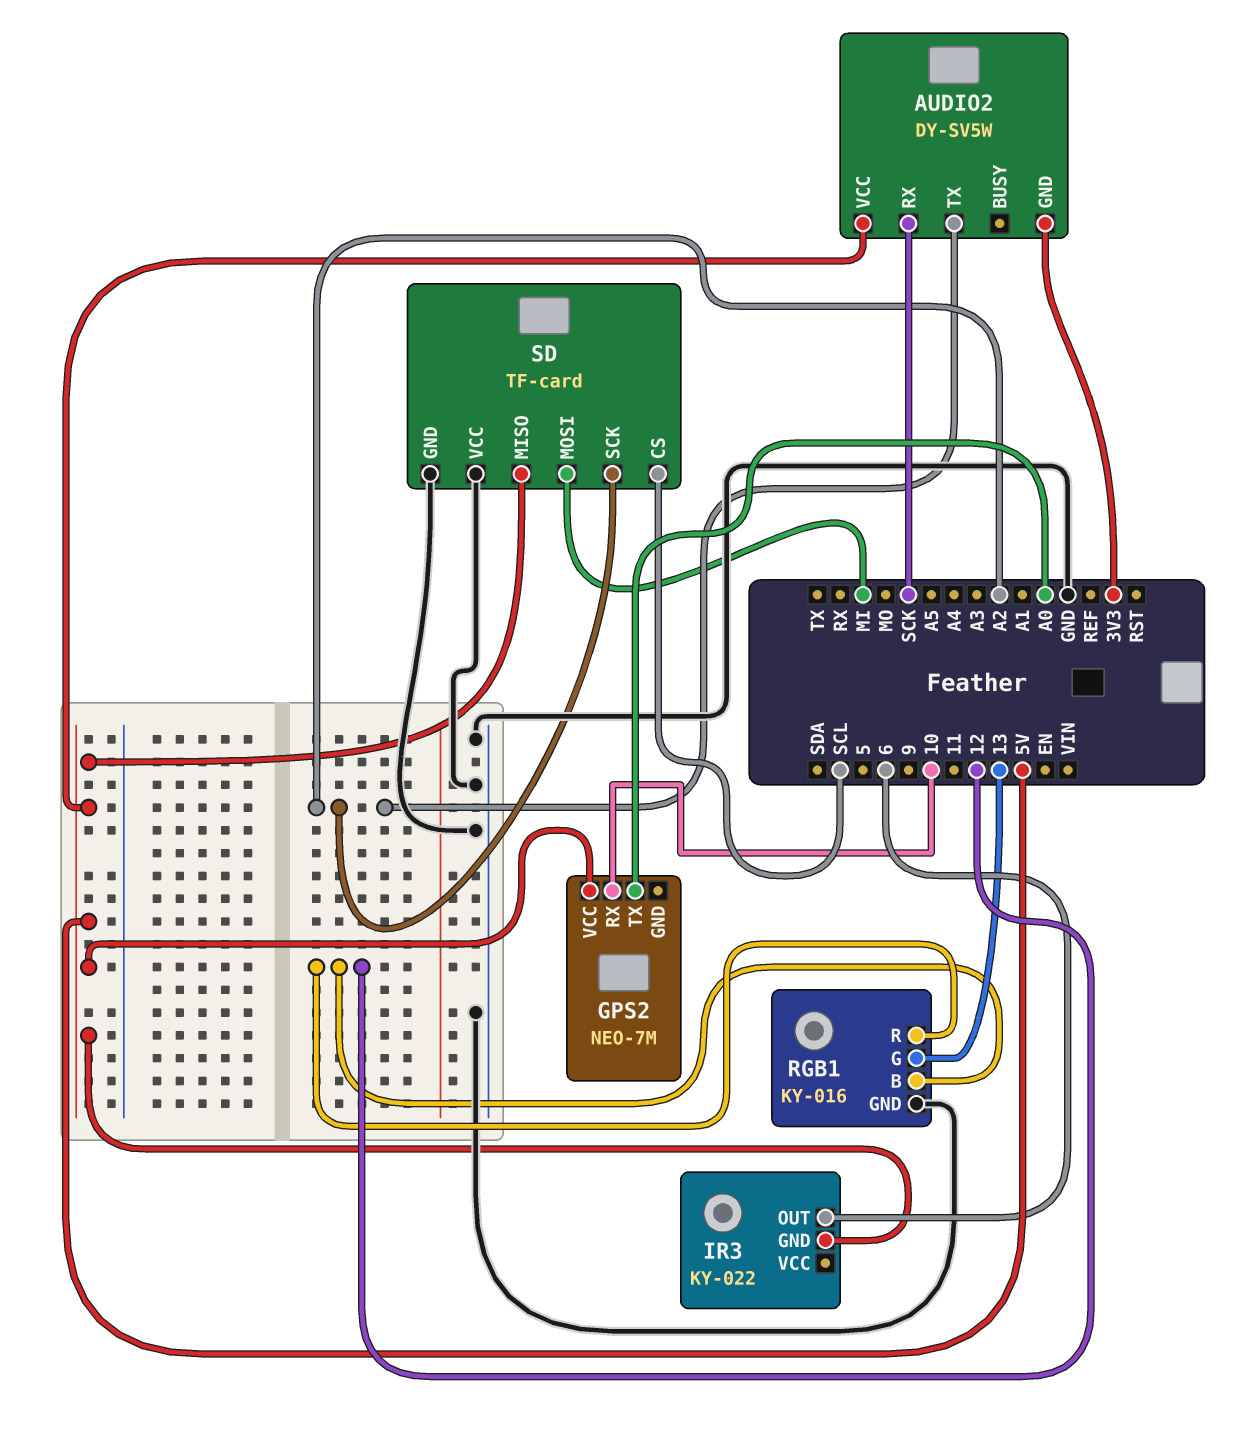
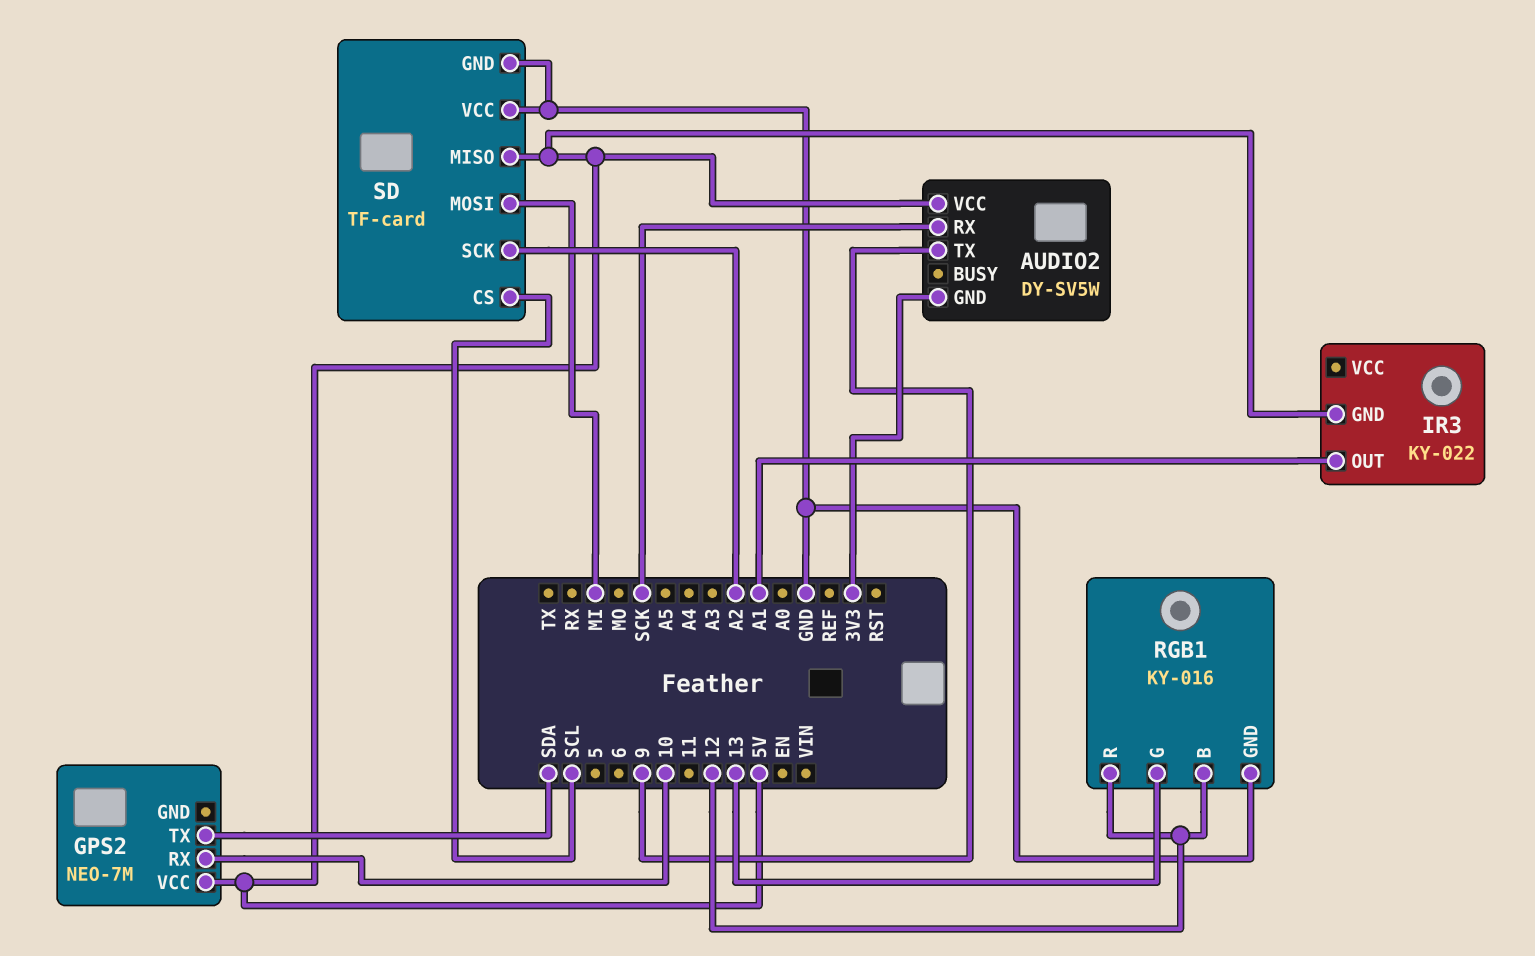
AUDIO2 pin TX: A2 -> 9
GPS2 pin TX: A0 -> SDA
IR3 pin OUT: 6 -> A1

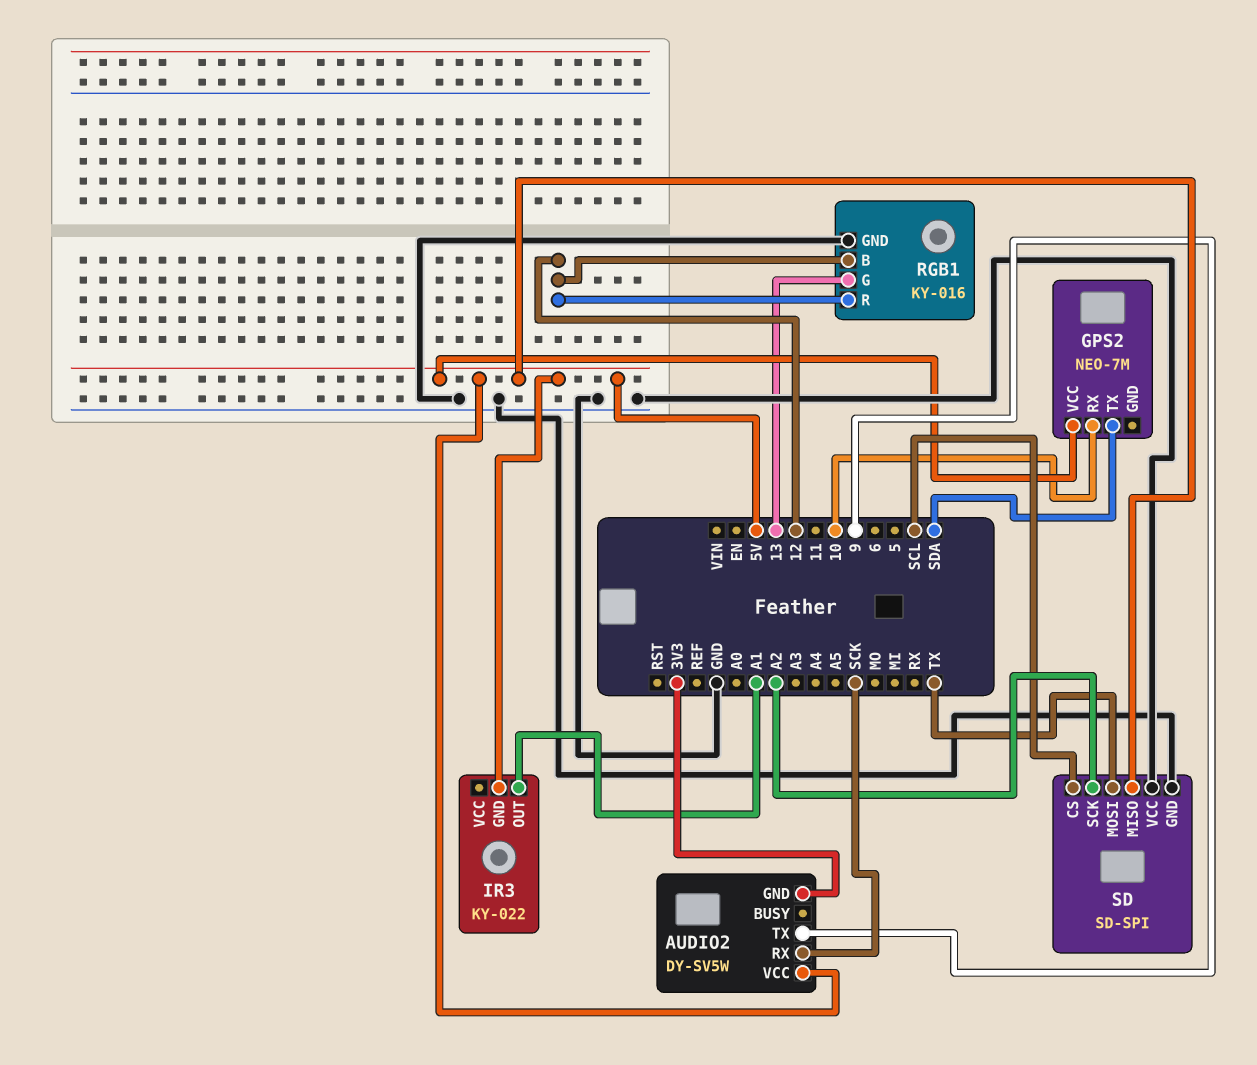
SD: TF-card -> SD-SPI
SD pin MOSI: MI -> TX

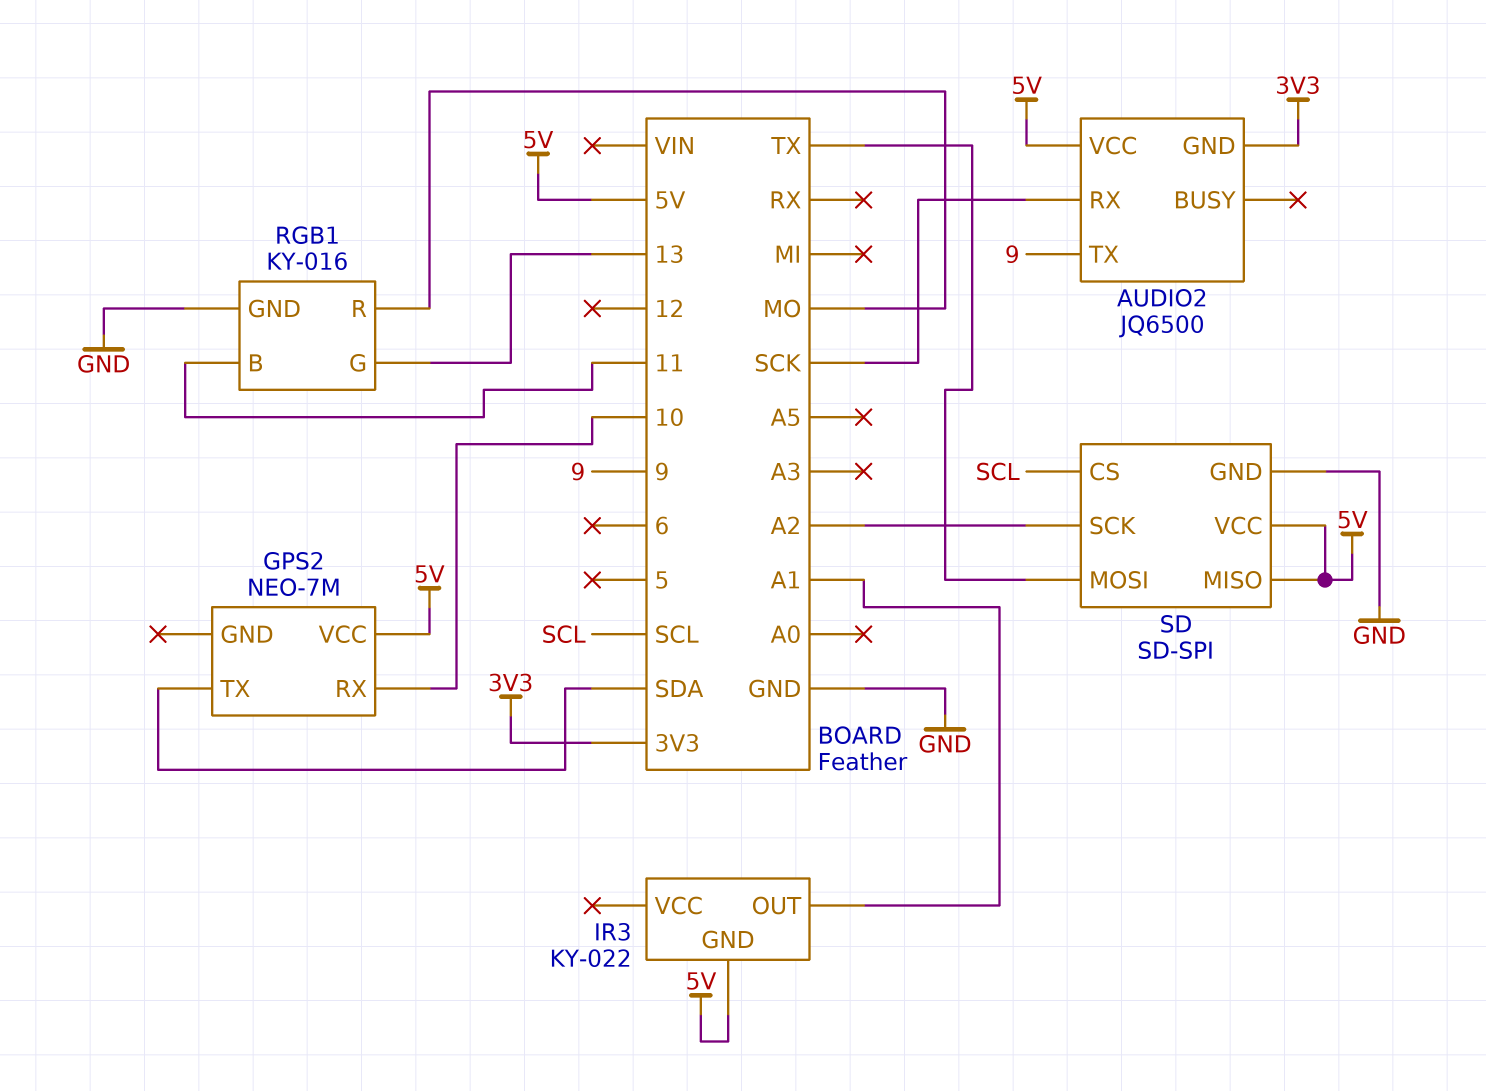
AUDIO2: DY-SV5W -> JQ6500
RGB1 pin B: 12 -> 11
RGB1 pin R: 12 -> MO
SD pin VCC: GND -> 5V

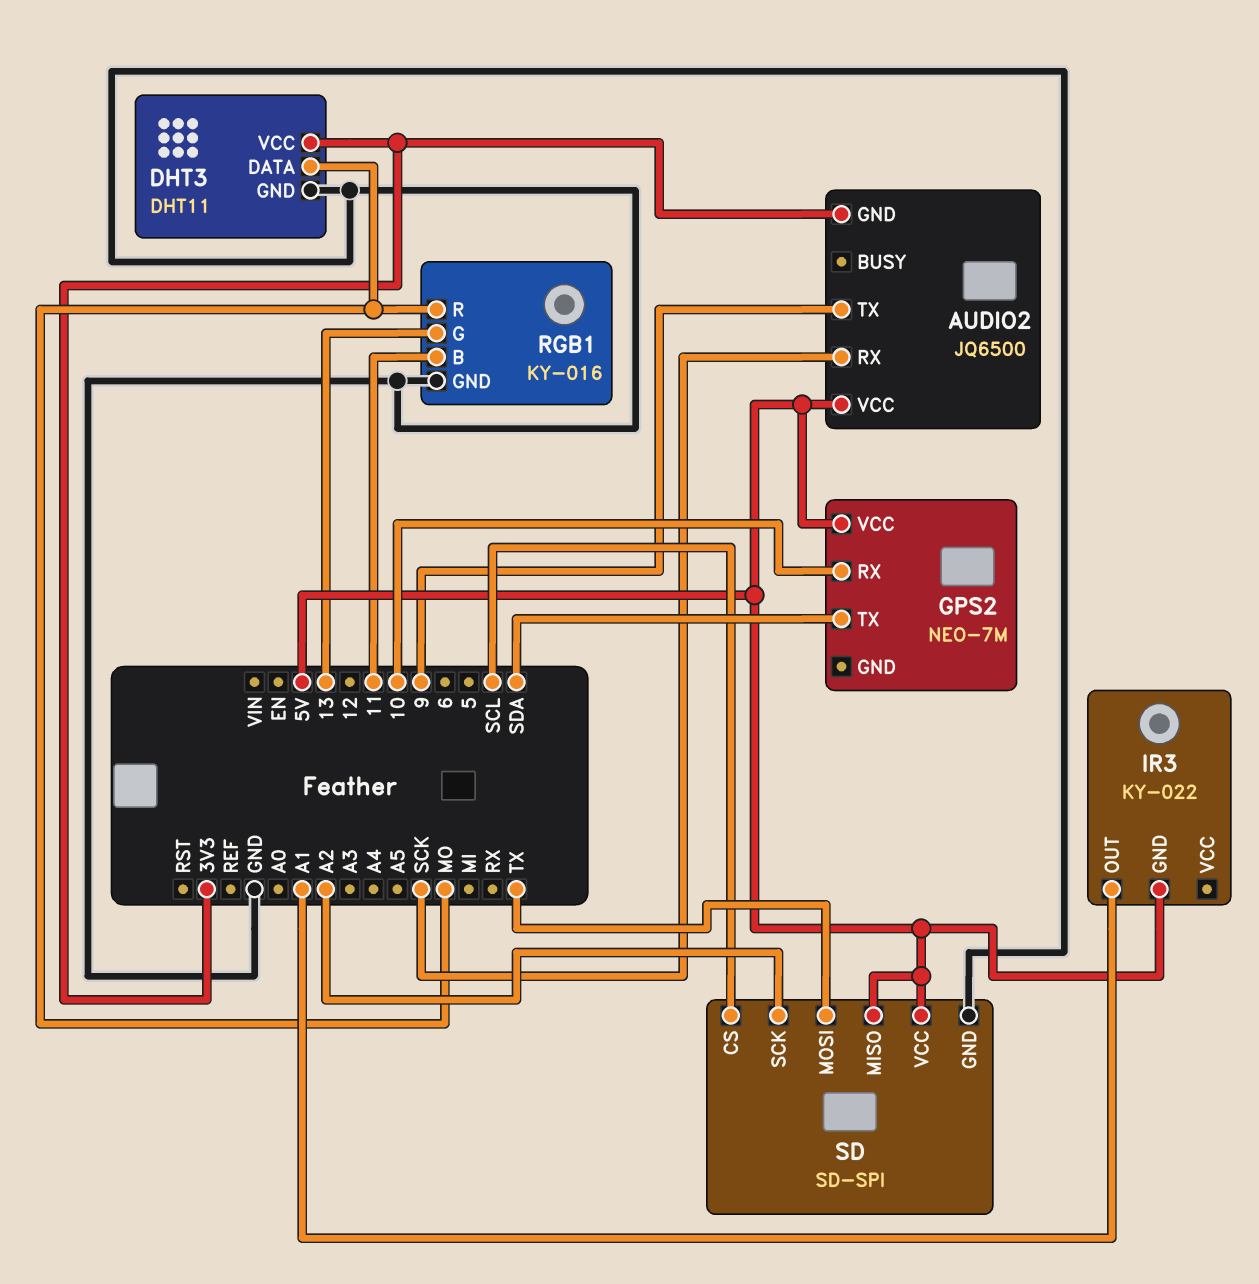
DHT3: none -> DHT11
DHT3 pin DATA: none -> MO
DHT3 pin GND: none -> GND
DHT3 pin VCC: none -> 3V3

